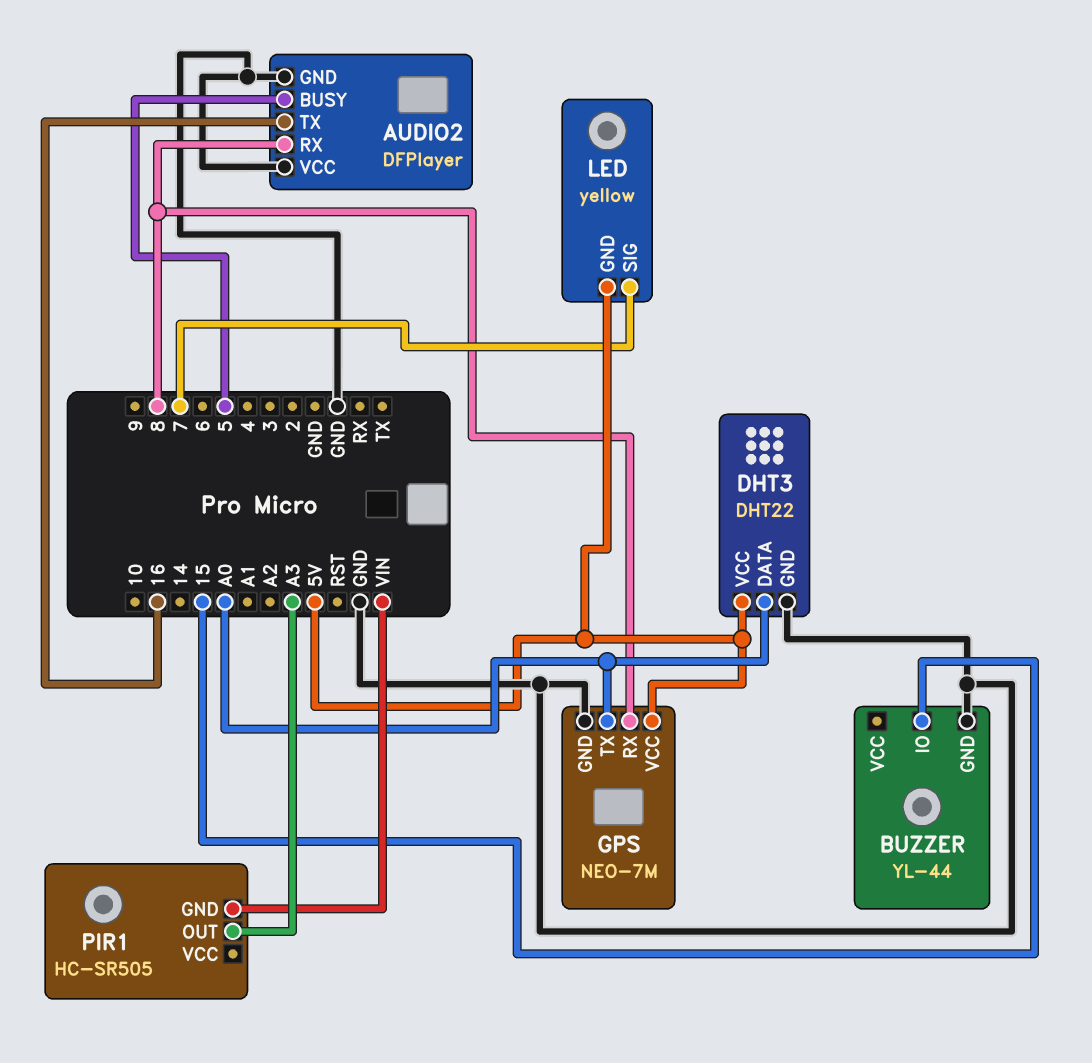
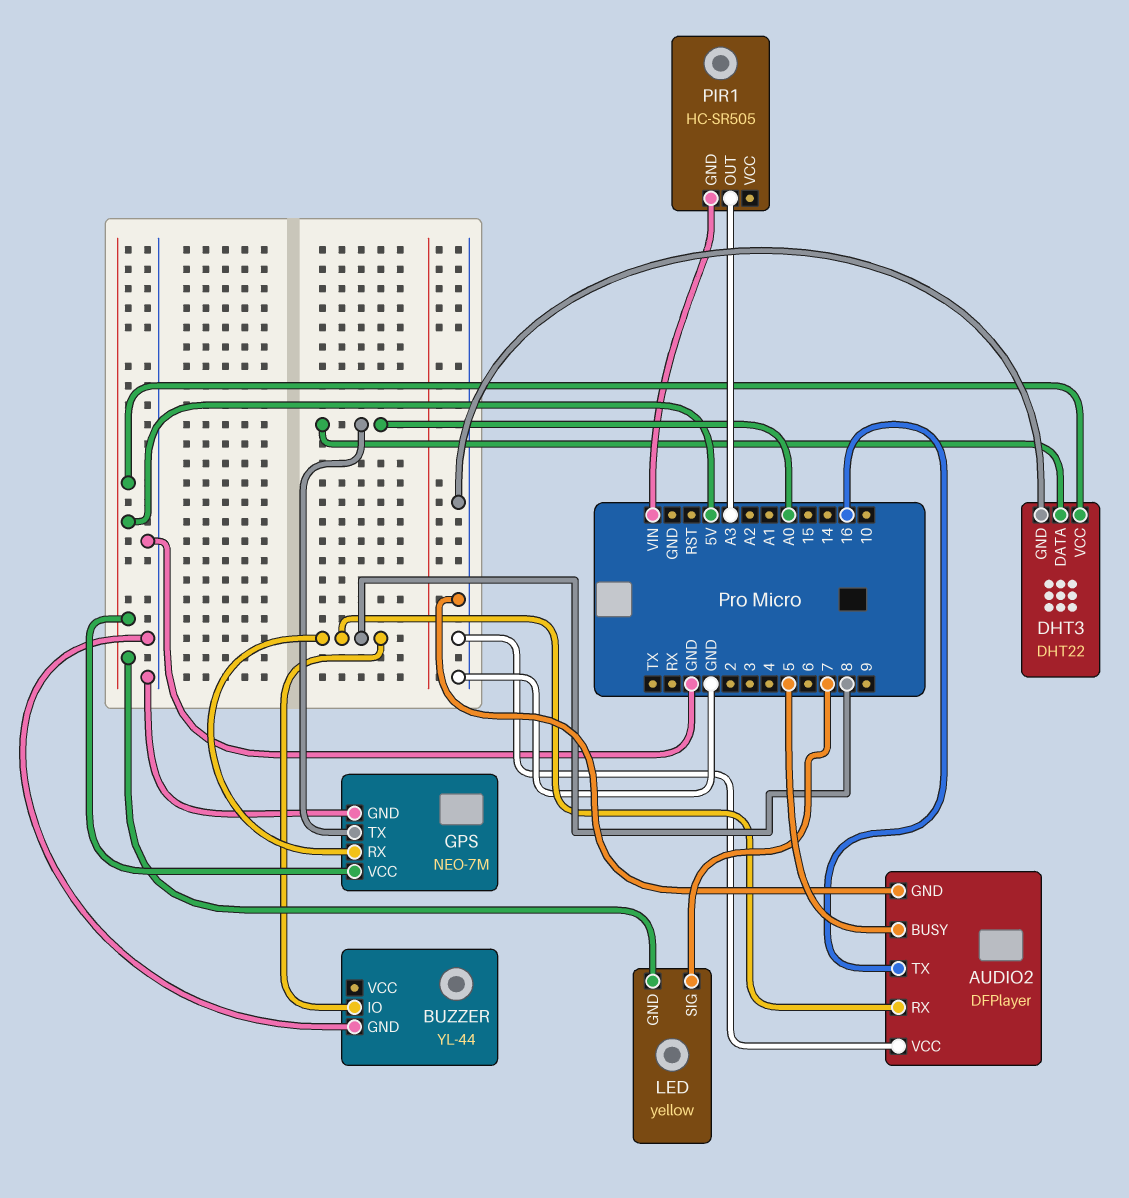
BUZZER pin IO: 15 -> 8

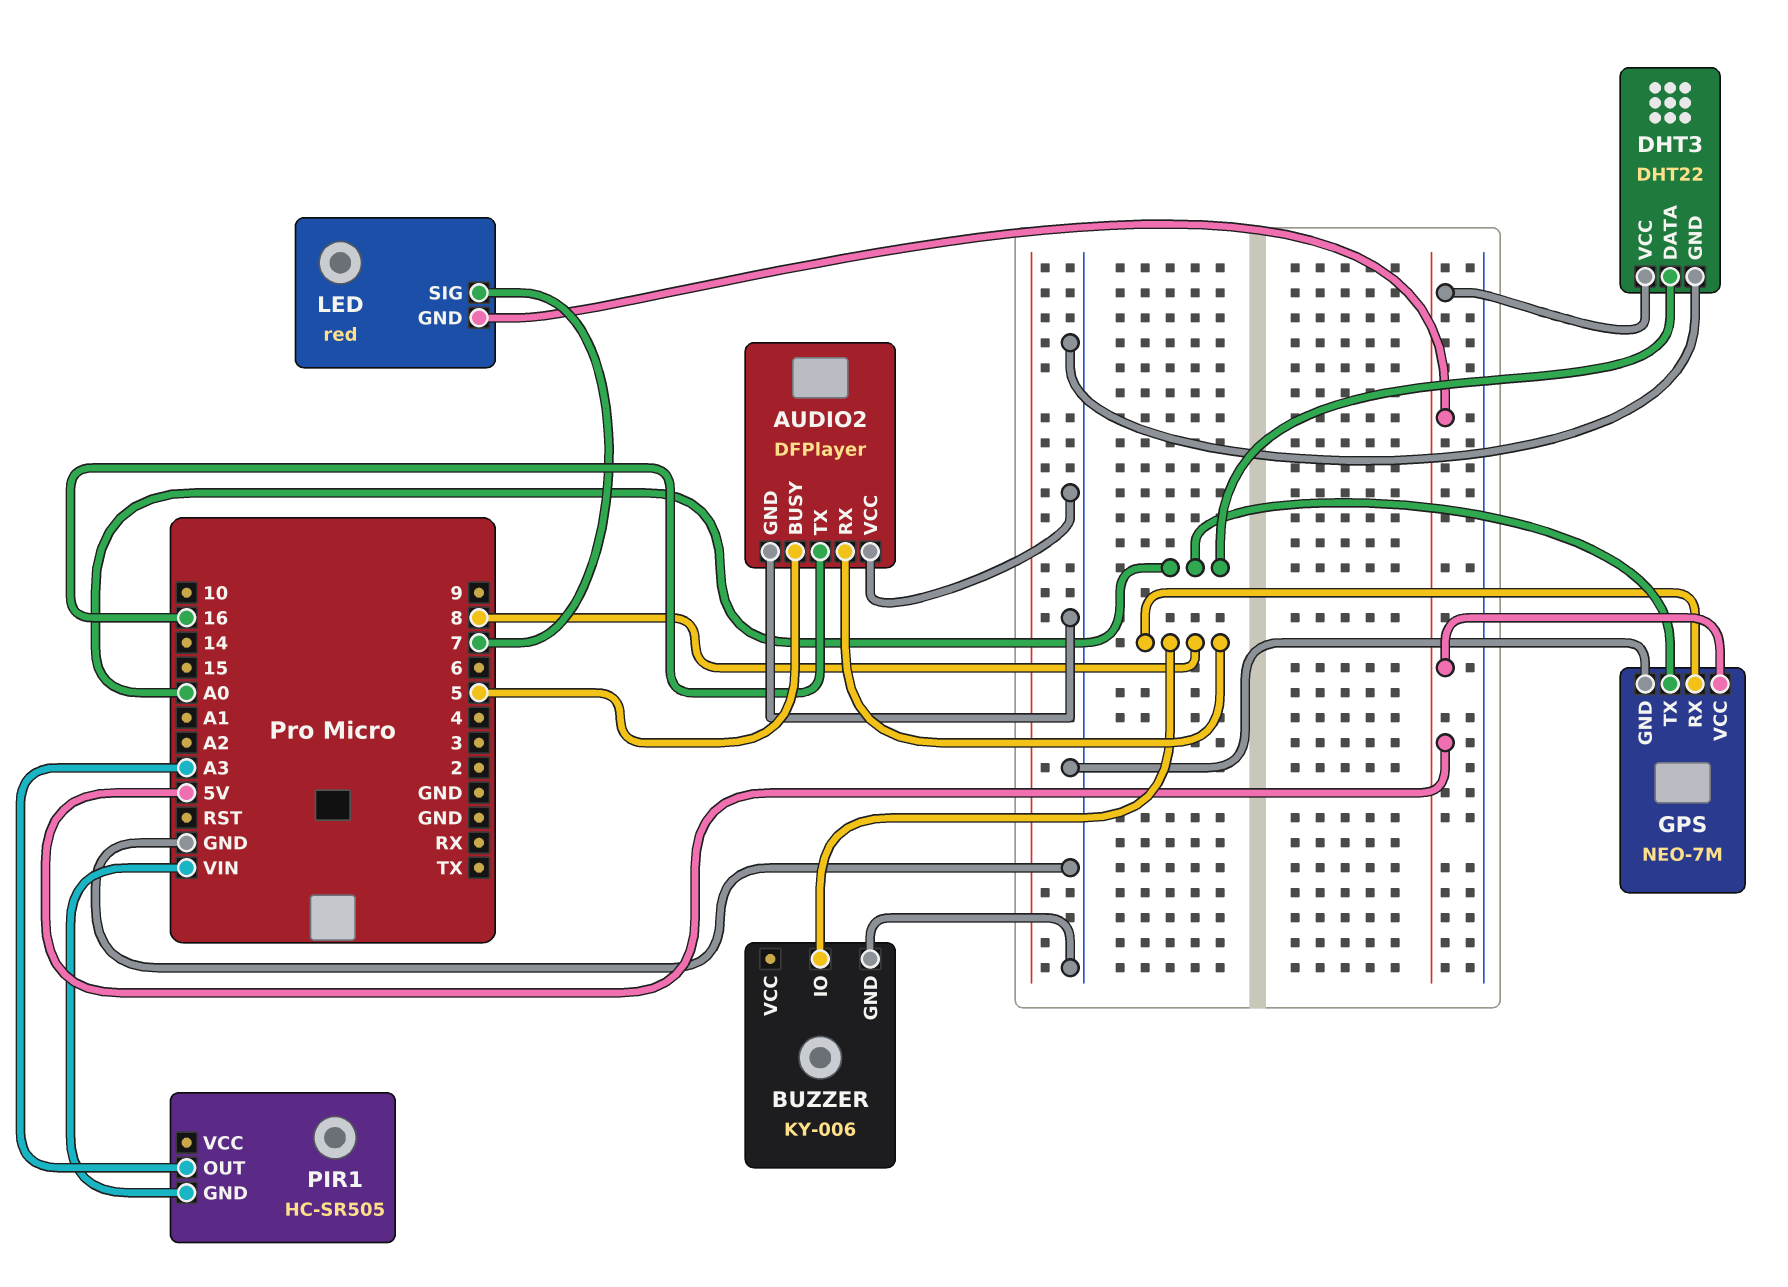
BUZZER: YL-44 -> KY-006
LED: yellow -> red

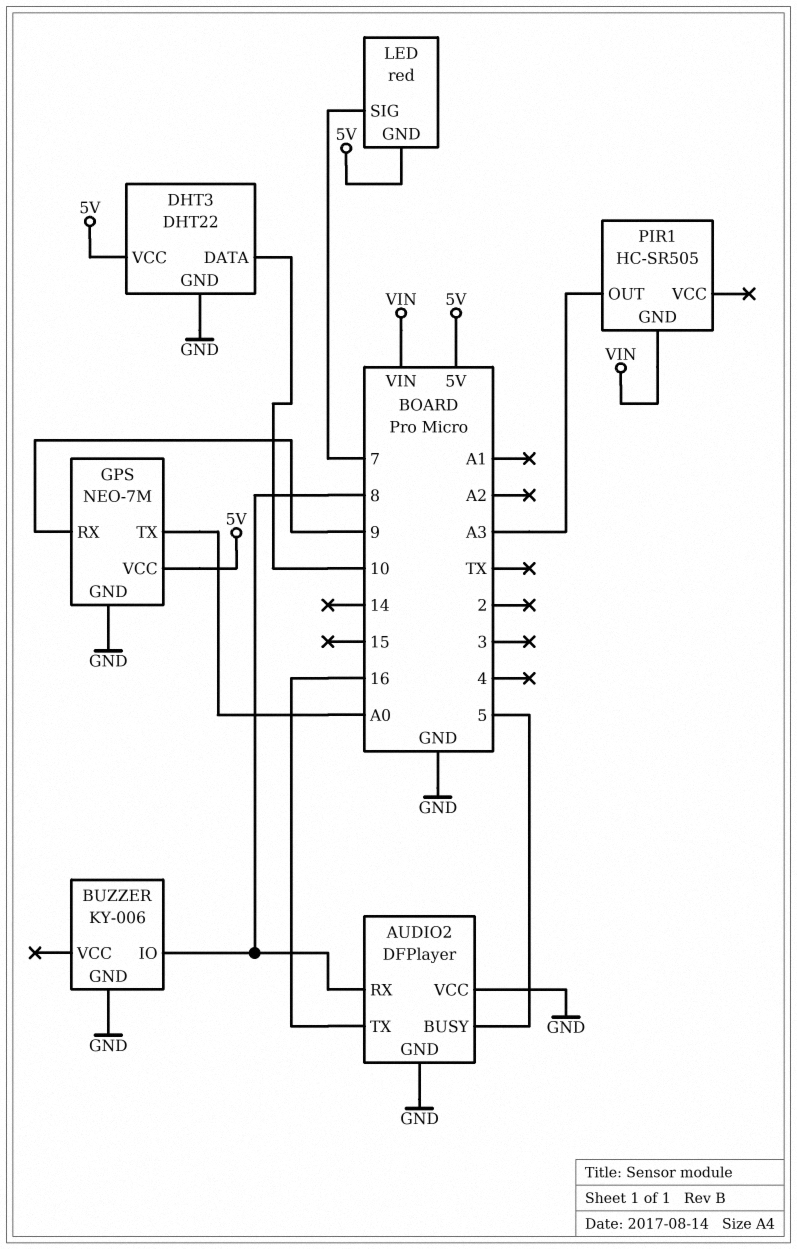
DHT3 pin DATA: A0 -> 10
GPS pin RX: 8 -> 9

